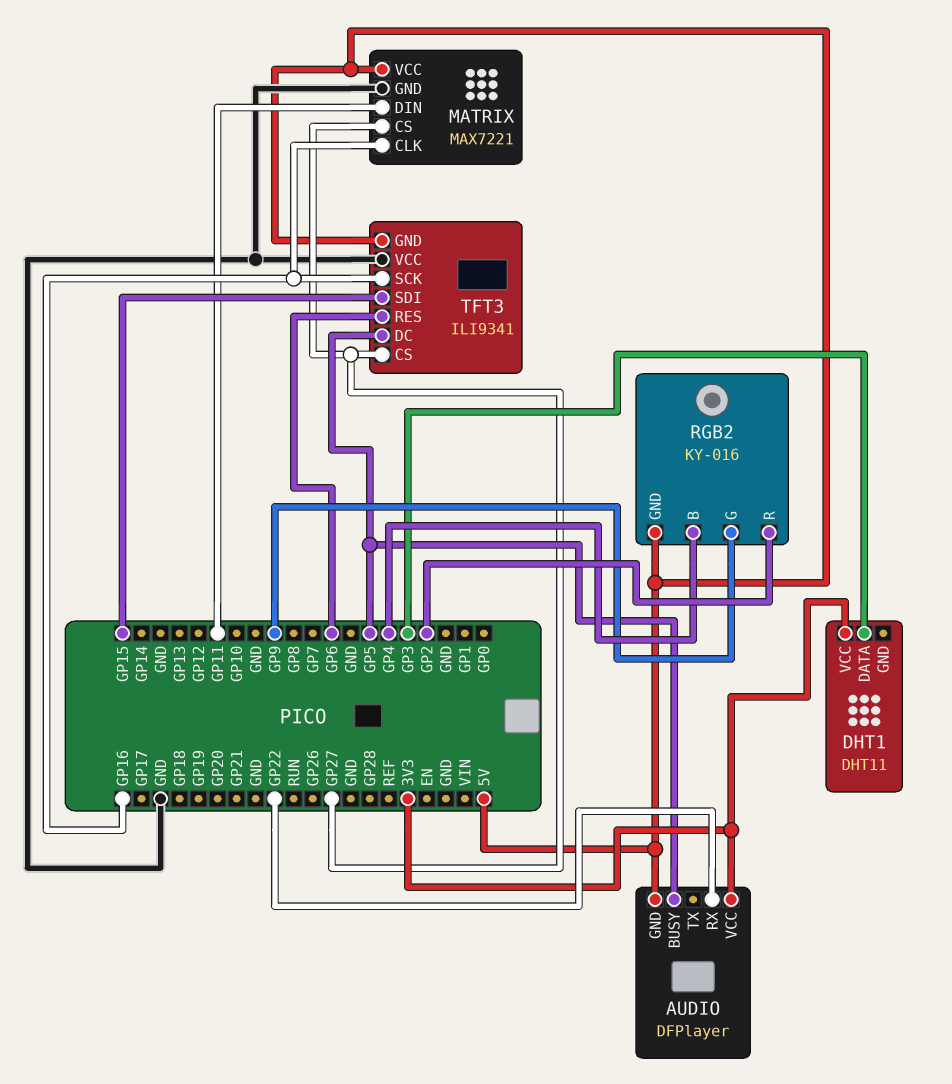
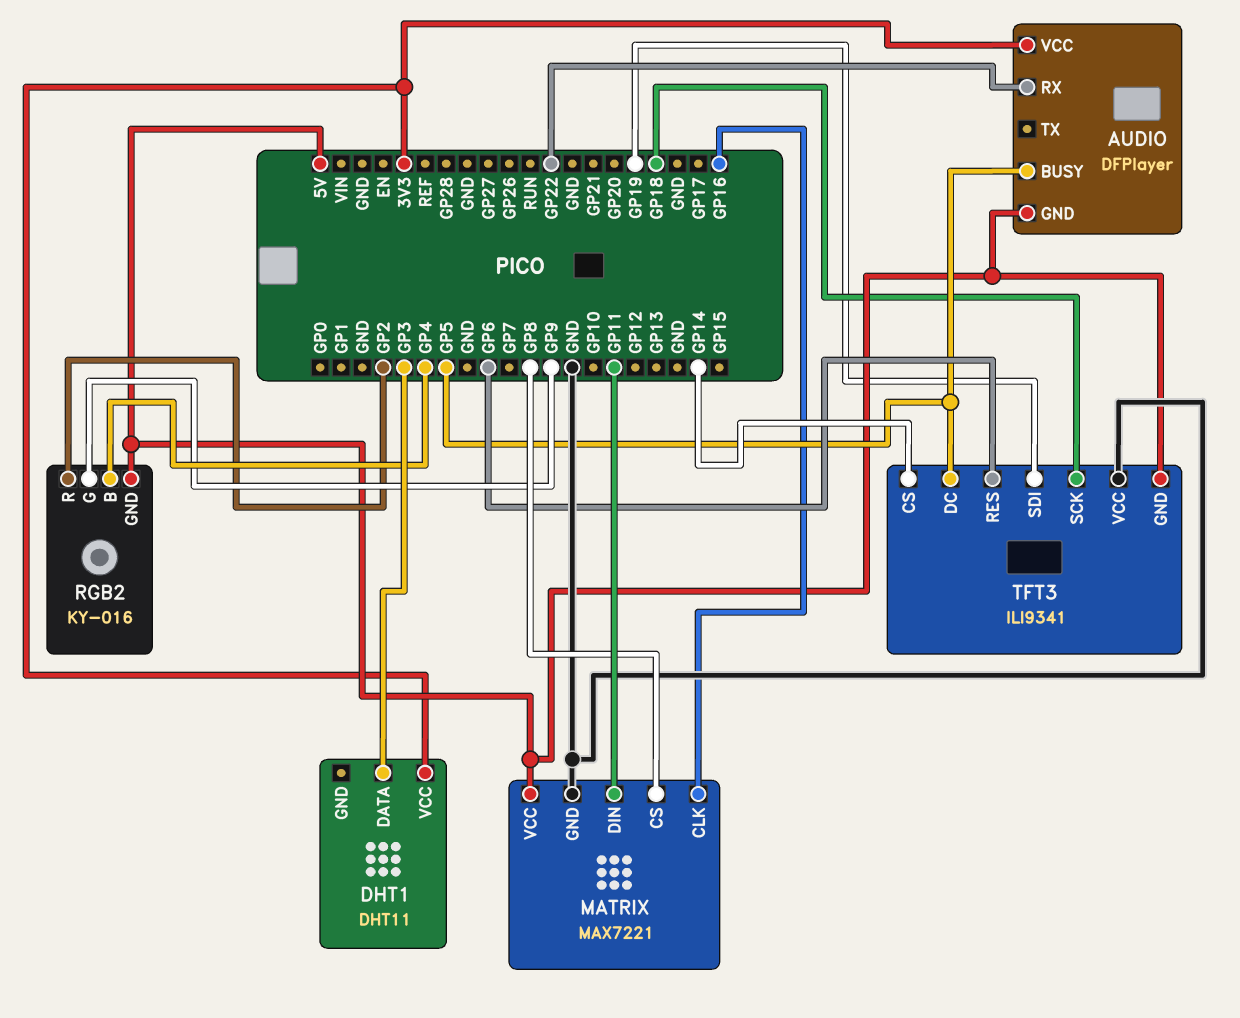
MATRIX pin CS: GP27 -> GP8
TFT3 pin CS: GP27 -> GP14
TFT3 pin SCK: GP16 -> GP18
TFT3 pin SDI: GP15 -> GP19

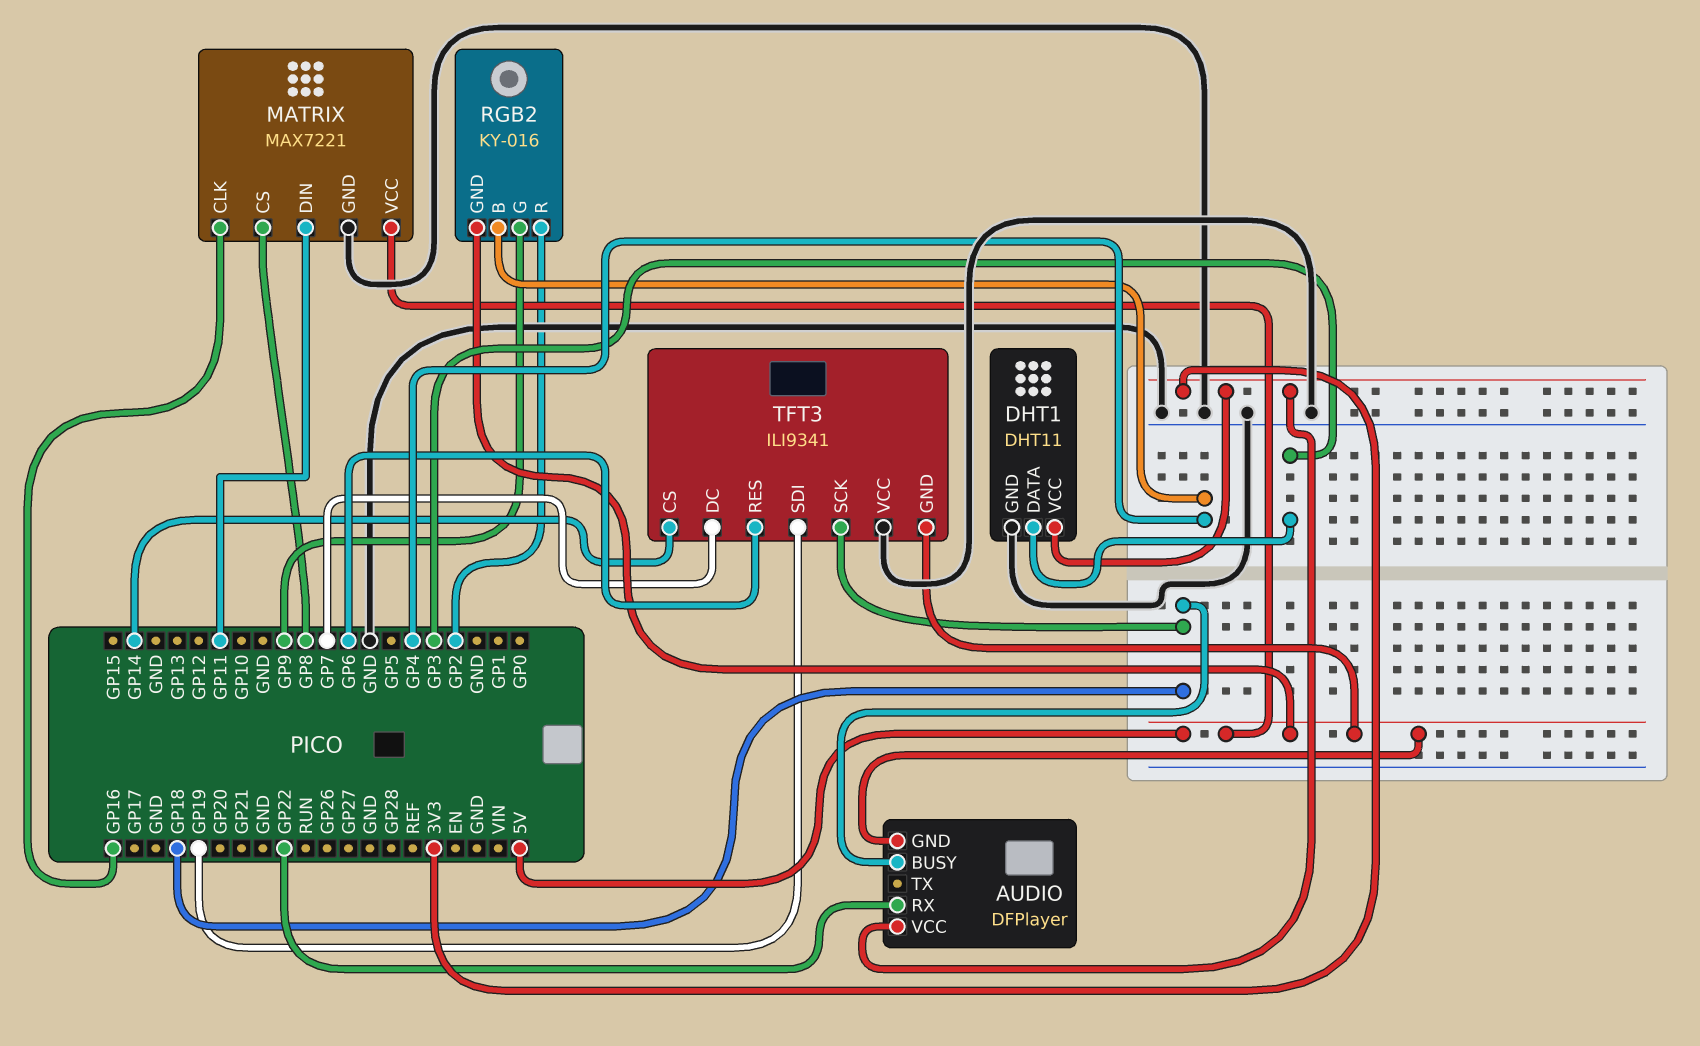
AUDIO pin BUSY: GP5 -> GP18
DHT1 pin GND: none -> GND
TFT3 pin DC: GP5 -> GP7

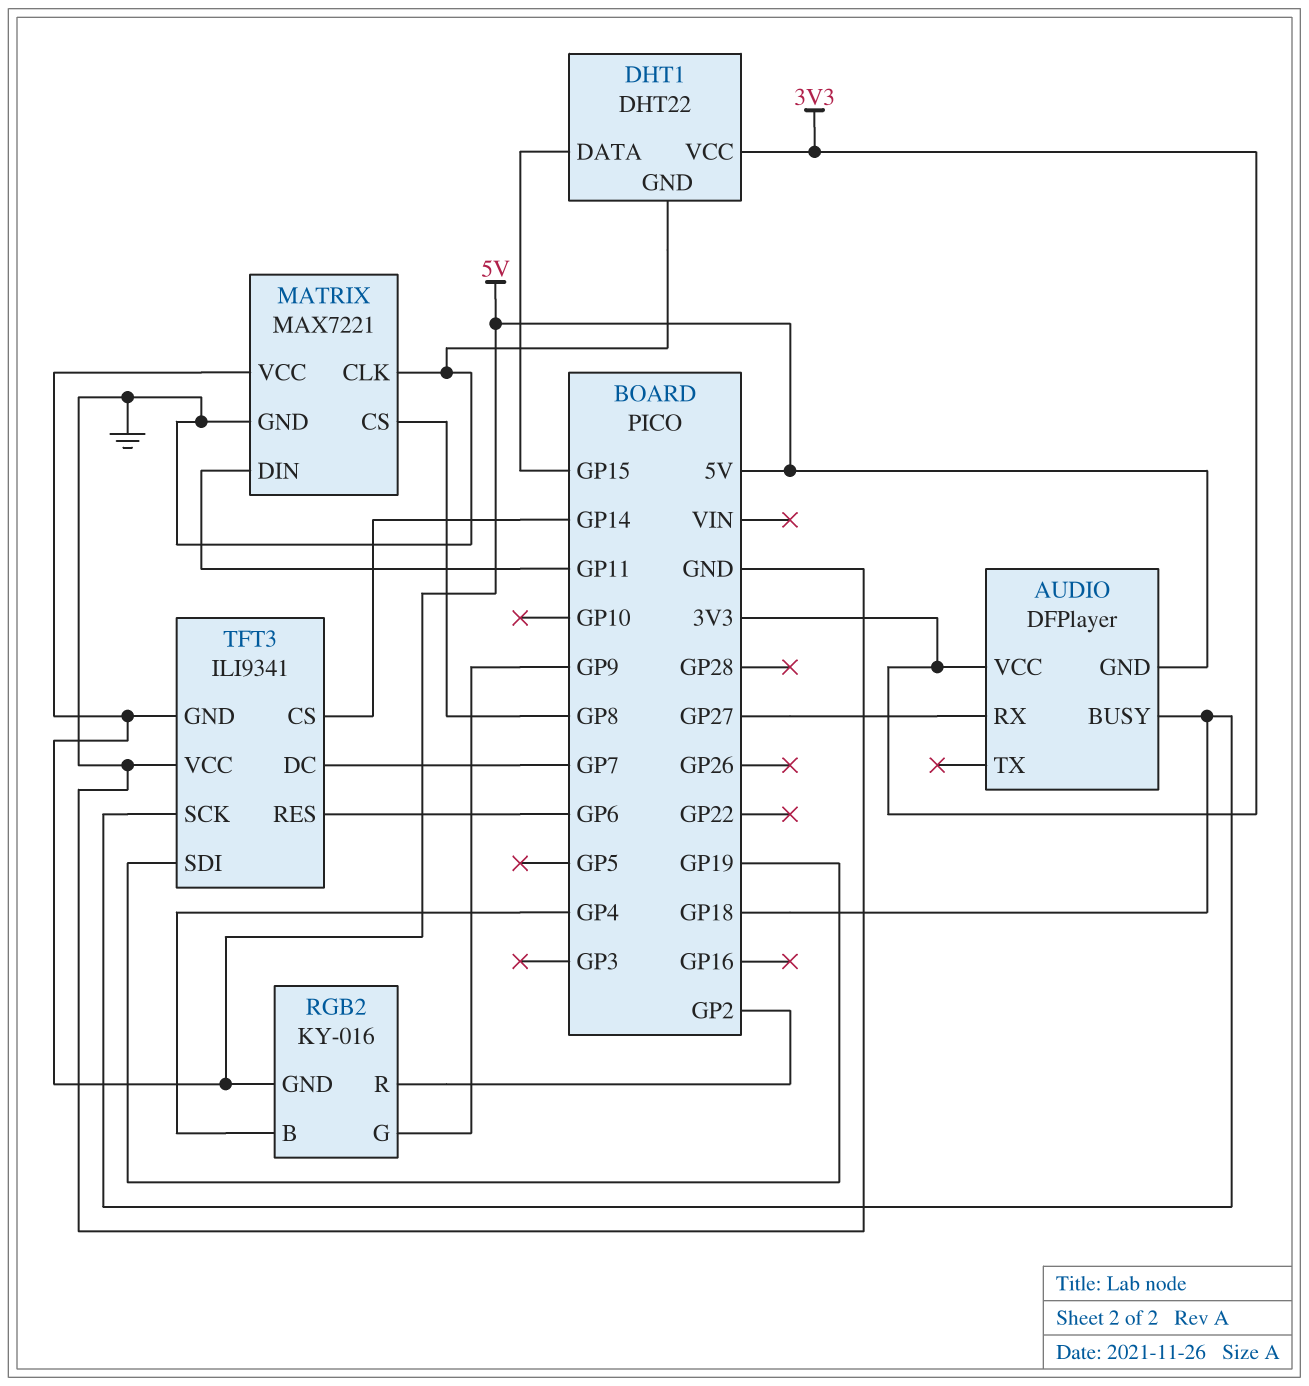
AUDIO pin RX: GP22 -> GP27
DHT1: DHT11 -> DHT22
DHT1 pin DATA: GP3 -> GP15
MATRIX pin CLK: GP16 -> GND

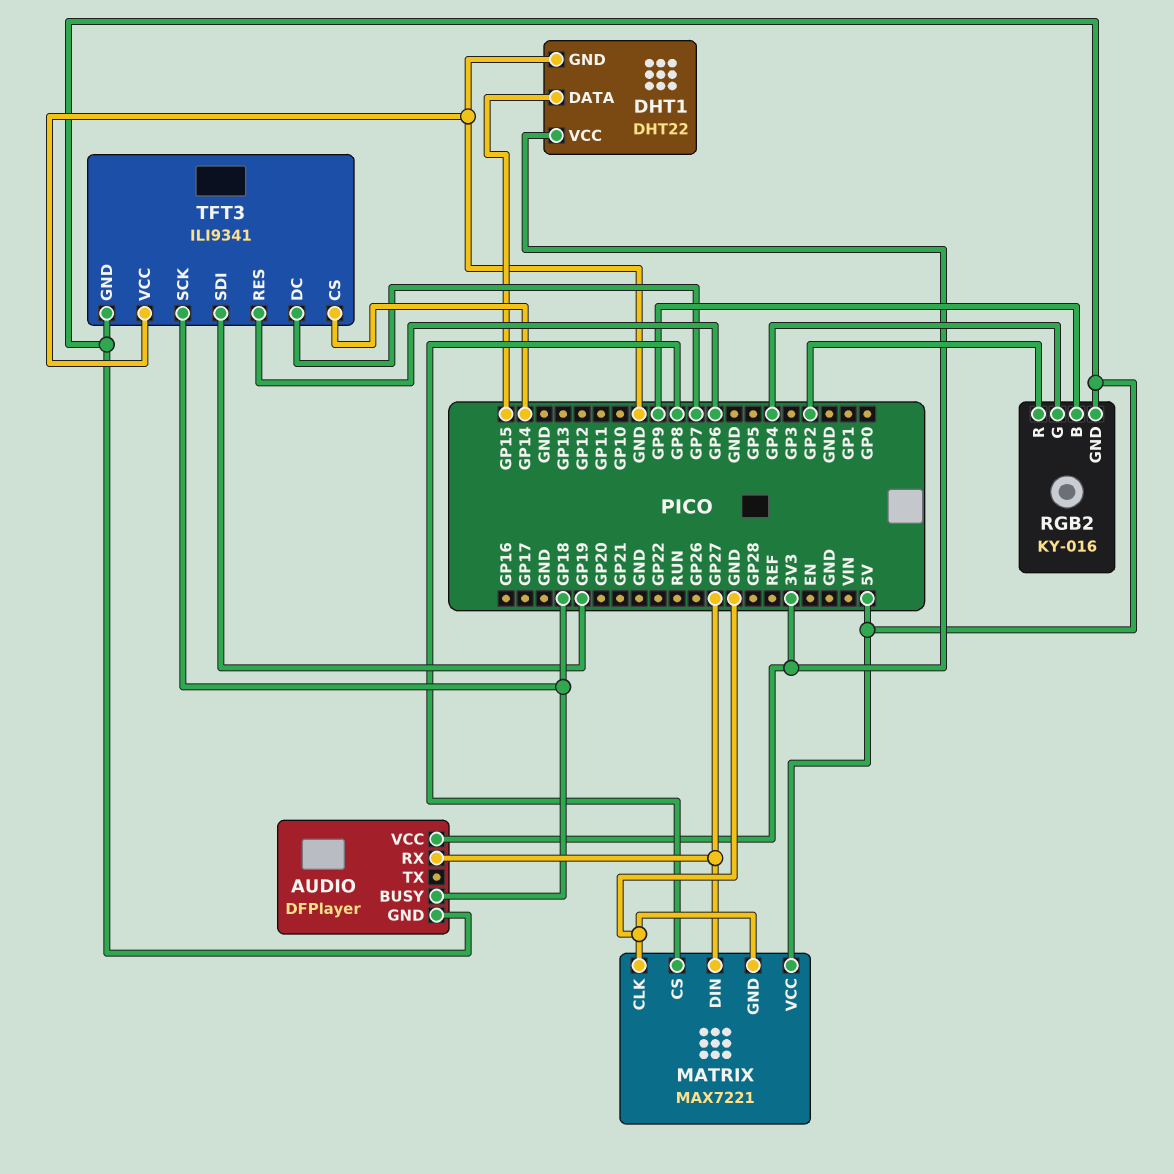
MATRIX pin DIN: GP11 -> GP27
RGB2 pin B: GP4 -> GP9
RGB2 pin G: GP9 -> GP4

